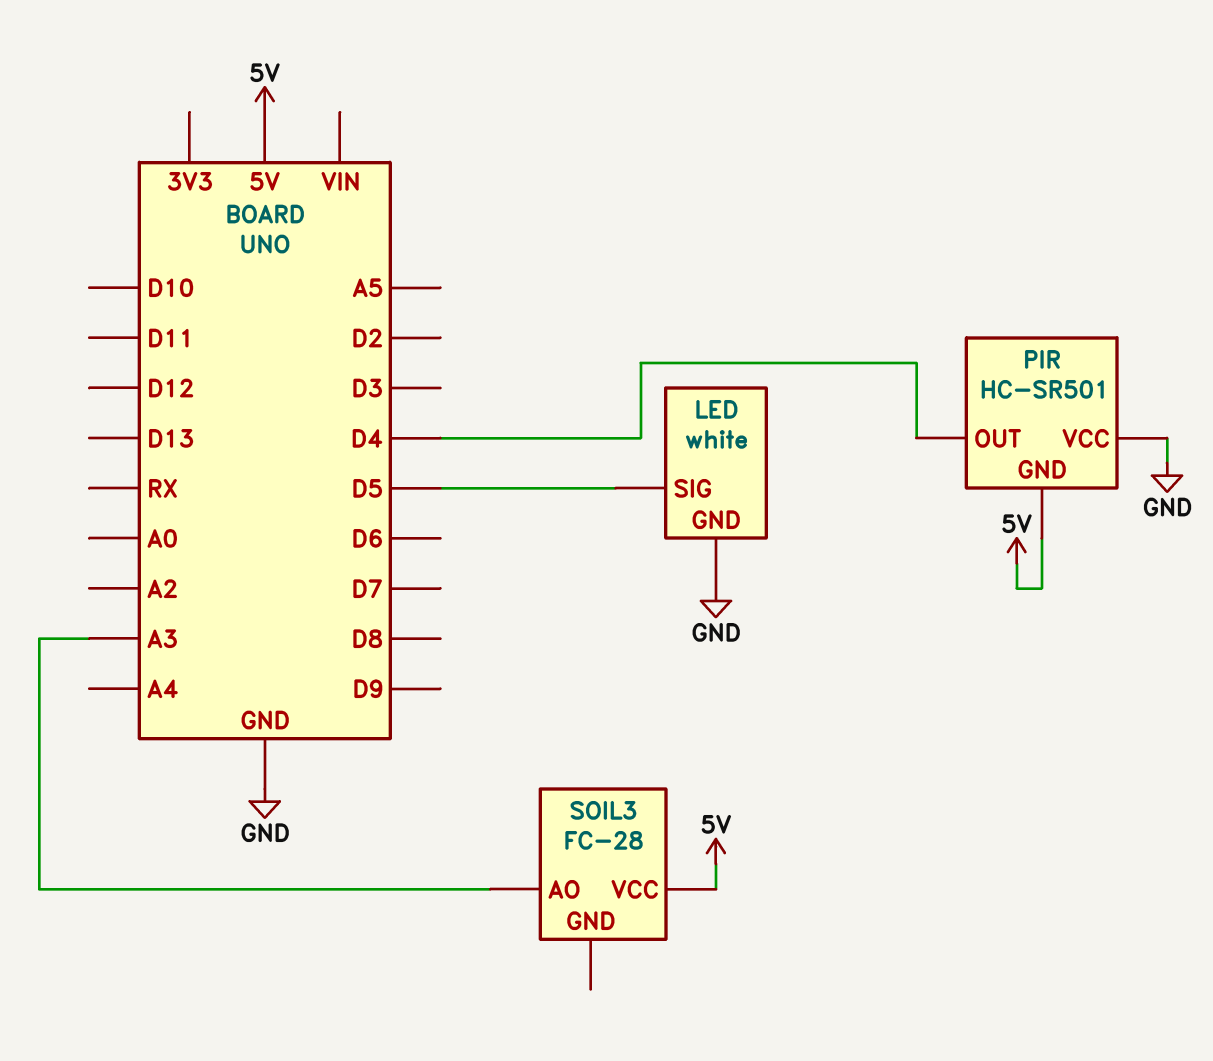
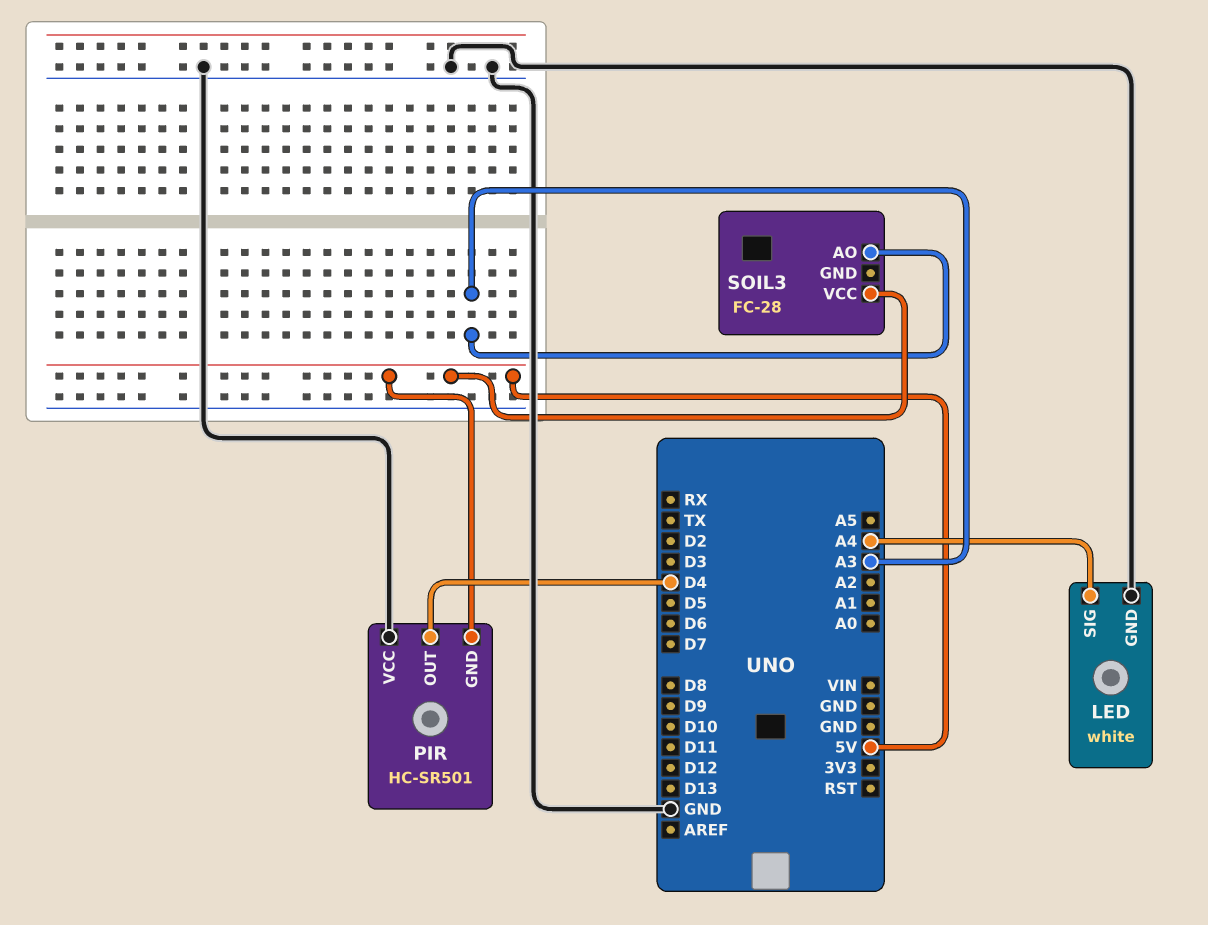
LED pin SIG: D5 -> A4

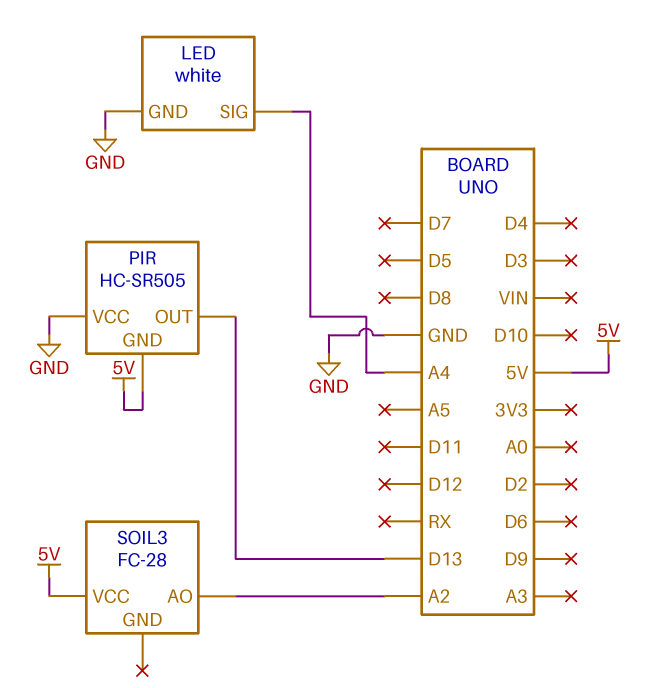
PIR: HC-SR501 -> HC-SR505
PIR pin OUT: D4 -> D13
SOIL3 pin AO: A3 -> A2

